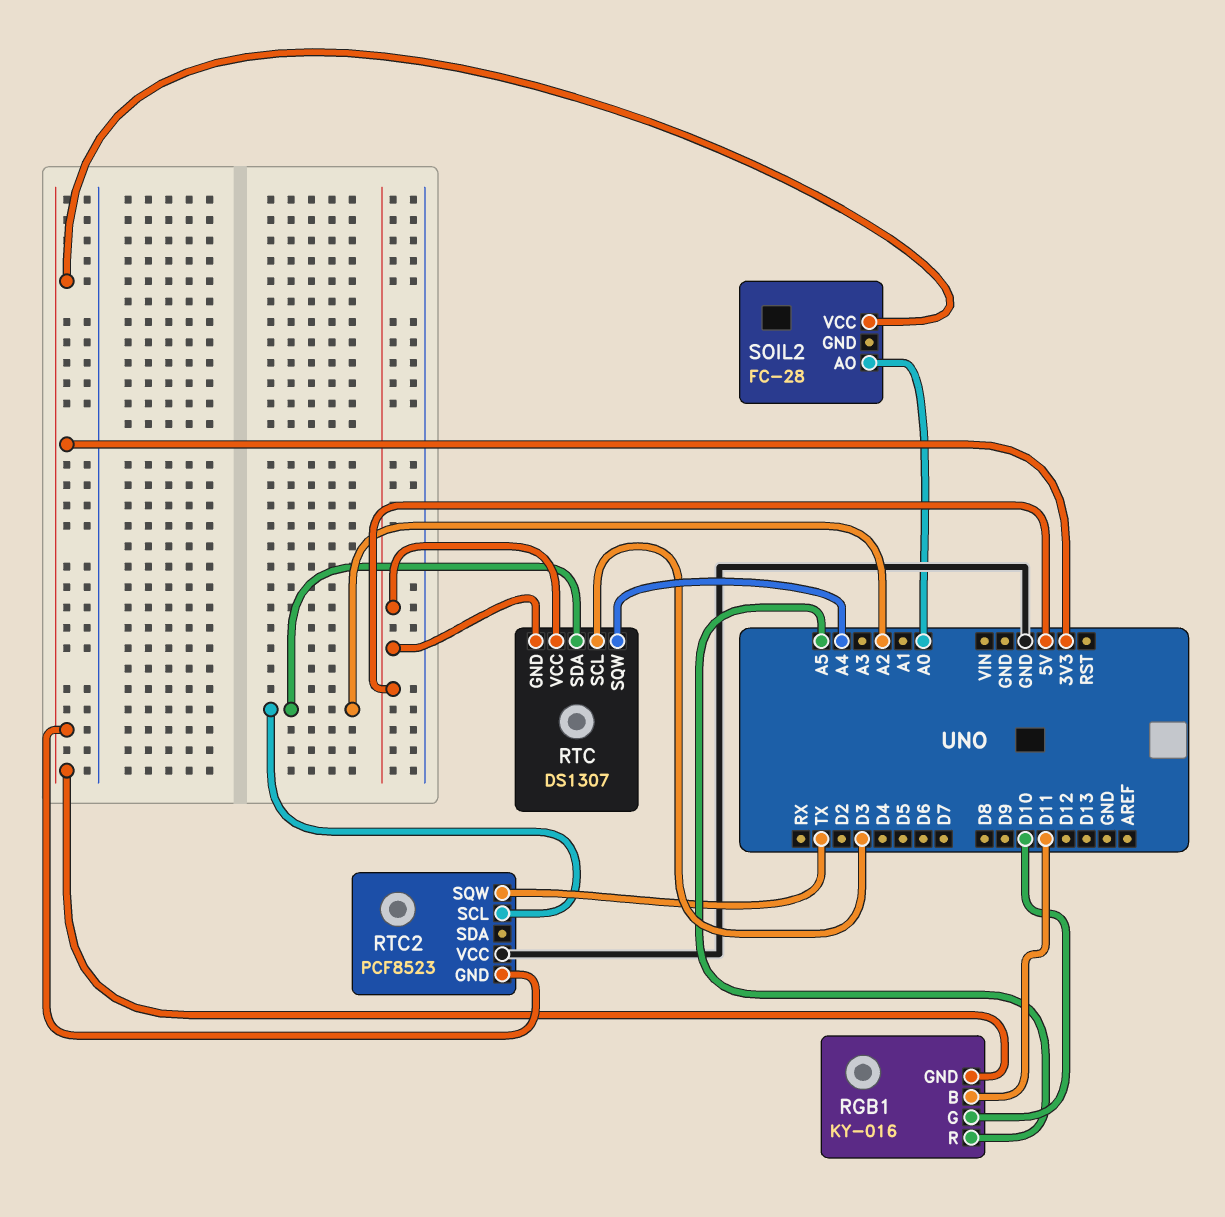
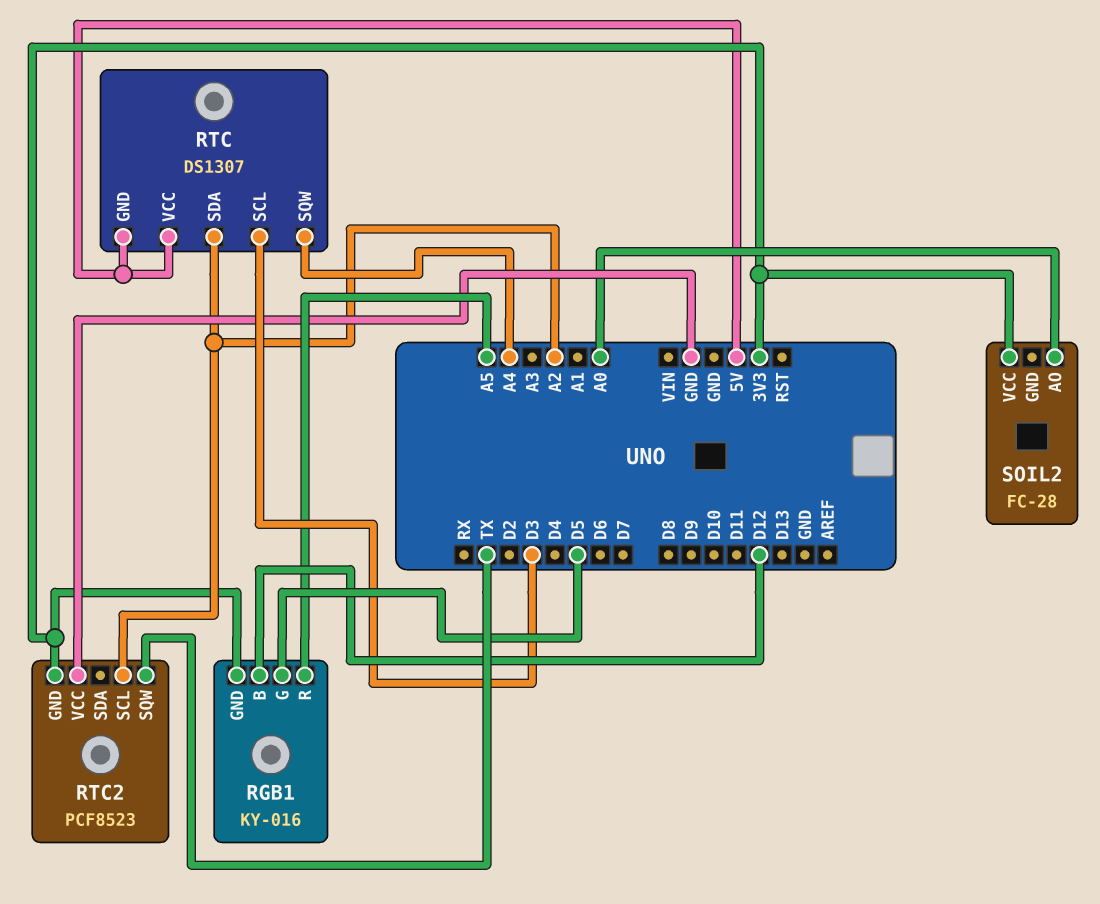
RGB1 pin B: D11 -> D12
RGB1 pin G: D10 -> D5

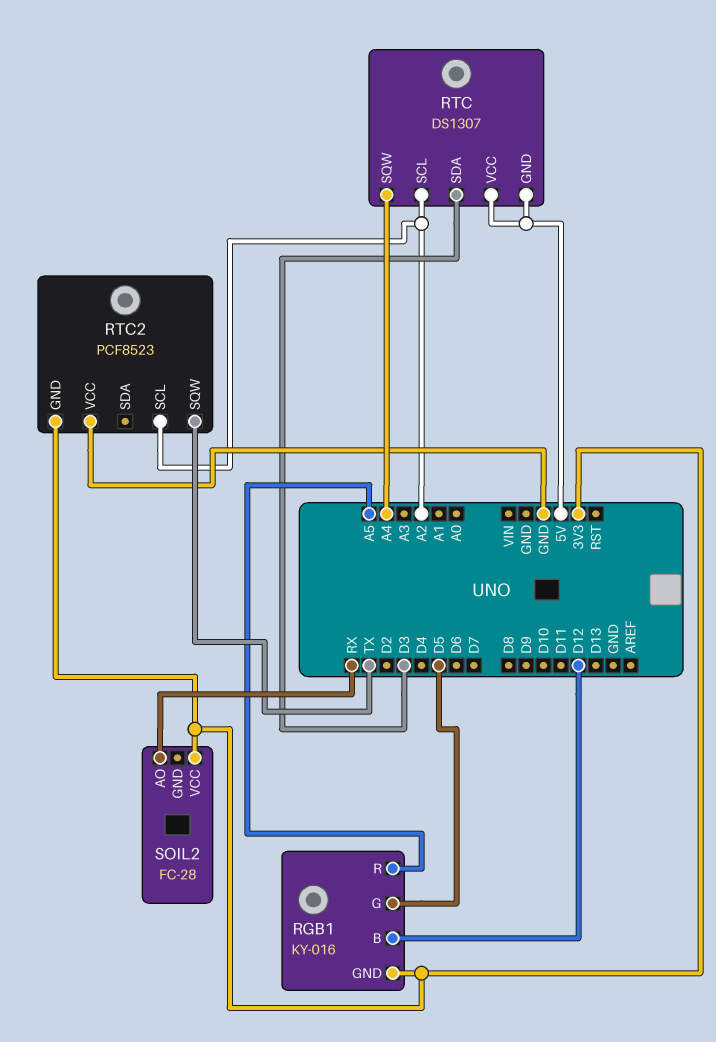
RTC pin SCL: D3 -> A2
RTC pin SDA: A2 -> D3
SOIL2 pin AO: A0 -> RX

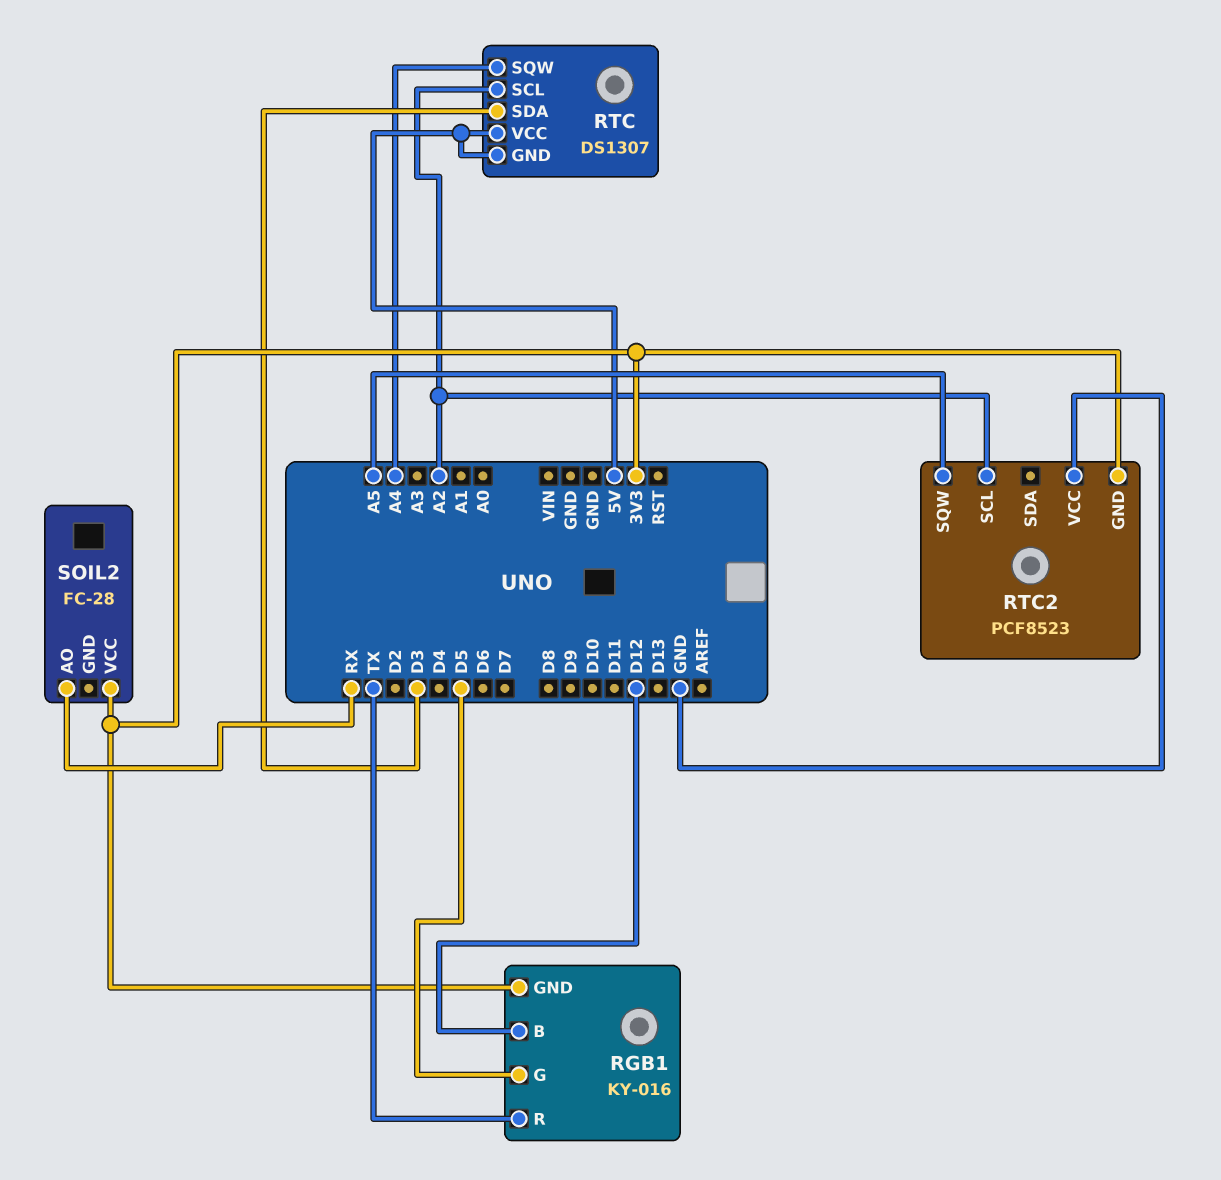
RGB1 pin R: A5 -> TX
RTC2 pin SQW: TX -> A5

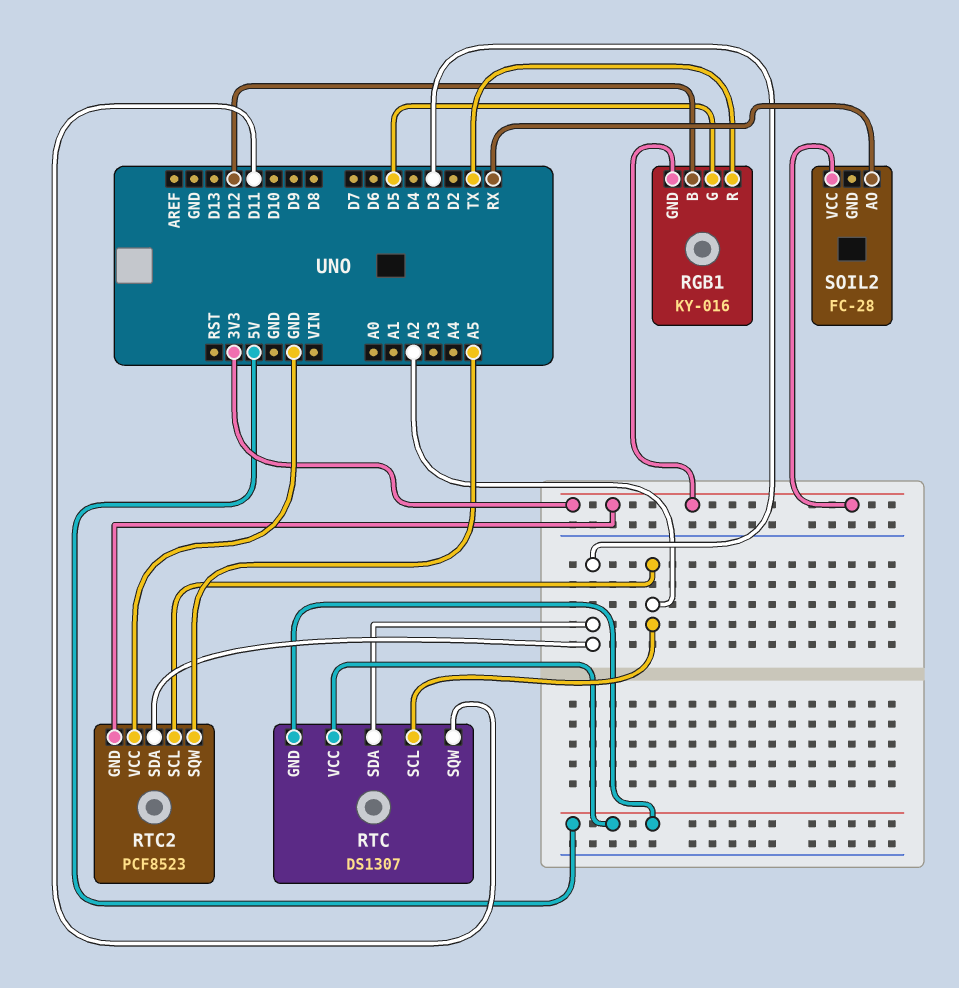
RTC pin SQW: A4 -> D11
RTC2 pin SDA: none -> D3

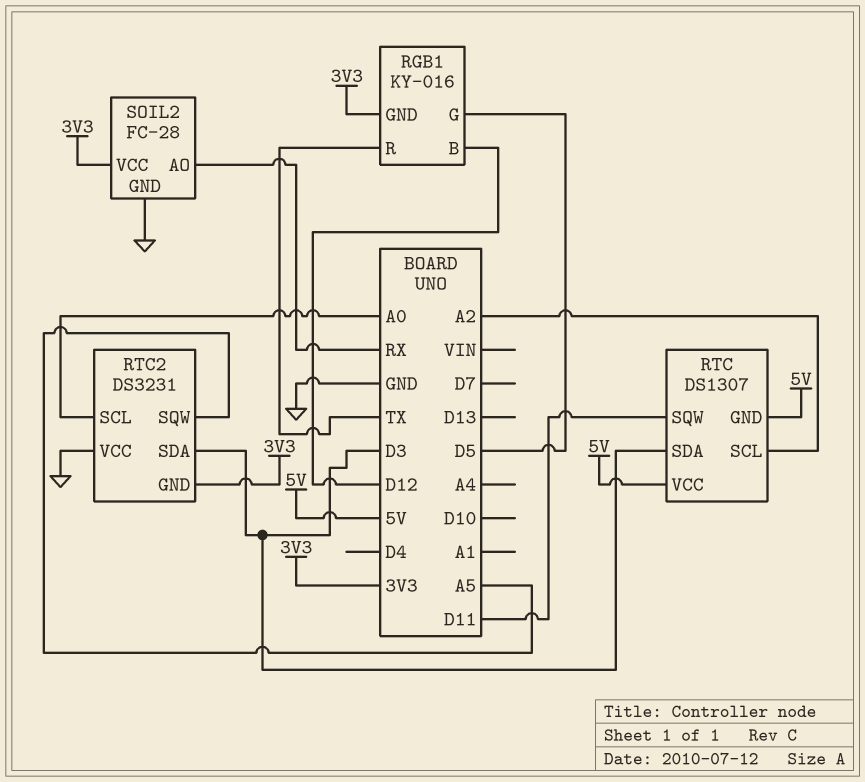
RTC2: PCF8523 -> DS3231
RTC2 pin SCL: A2 -> A0
SOIL2 pin GND: none -> GND

